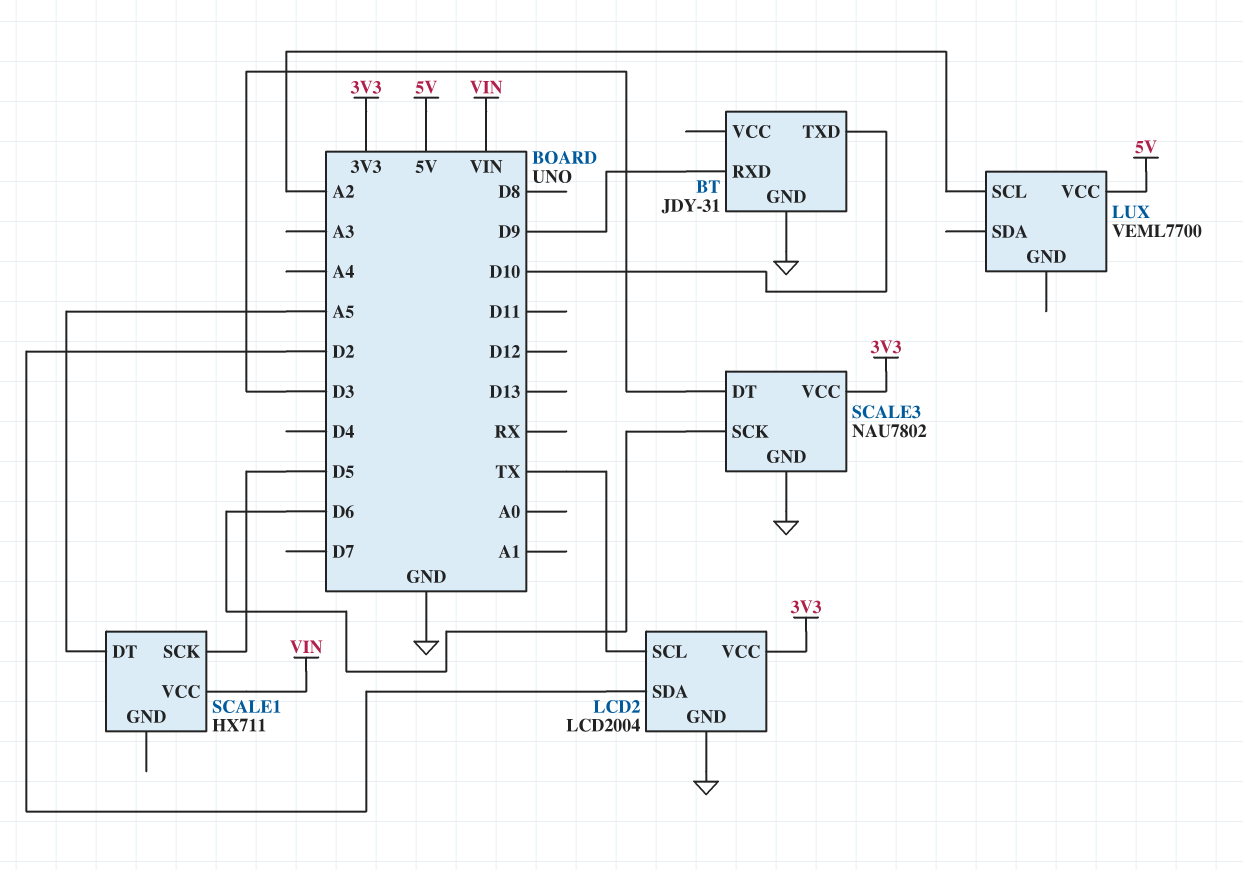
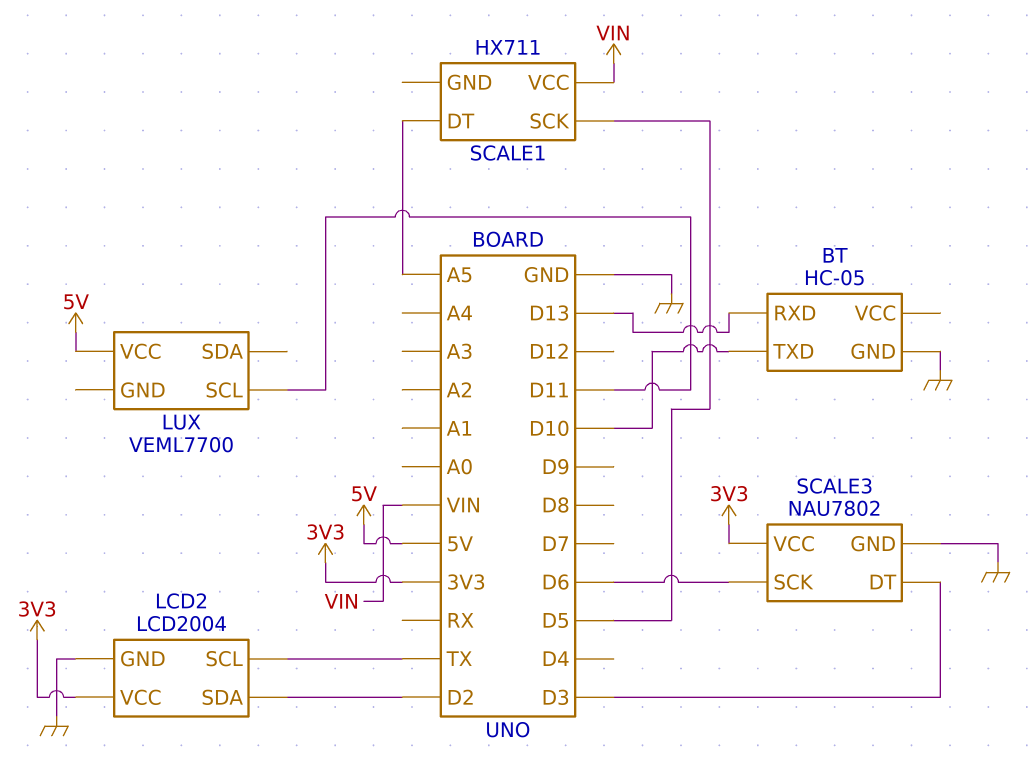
BT: JDY-31 -> HC-05
BT pin RXD: D9 -> D13
LUX pin SCL: A2 -> D11

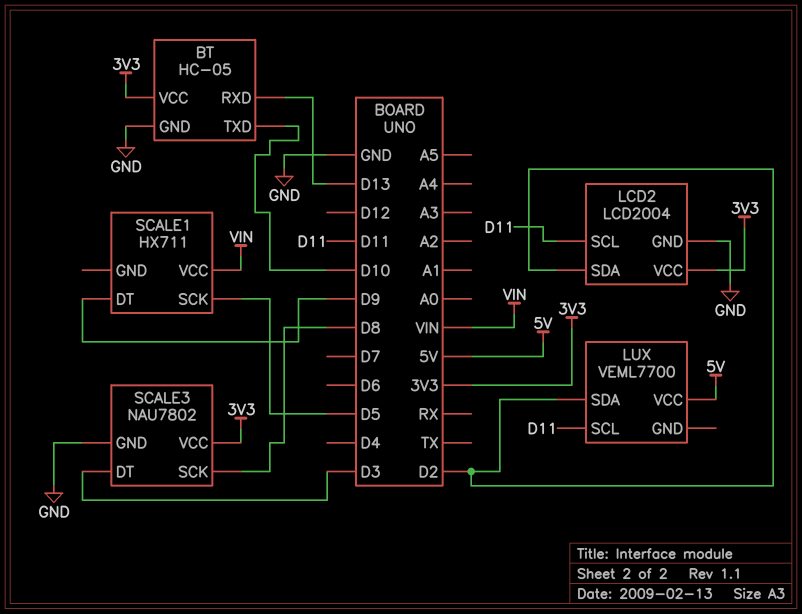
BT pin VCC: none -> 3V3
LCD2 pin SCL: TX -> D11
LUX pin SDA: none -> D2
SCALE1 pin DT: A5 -> D9
SCALE3 pin SCK: D6 -> D8

